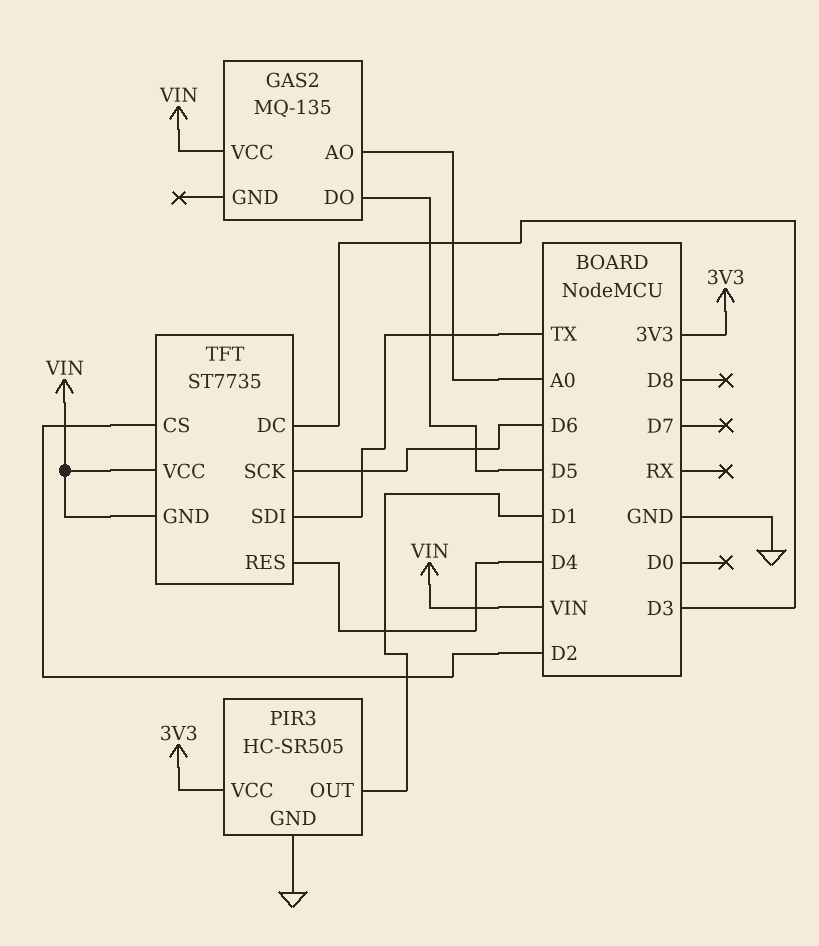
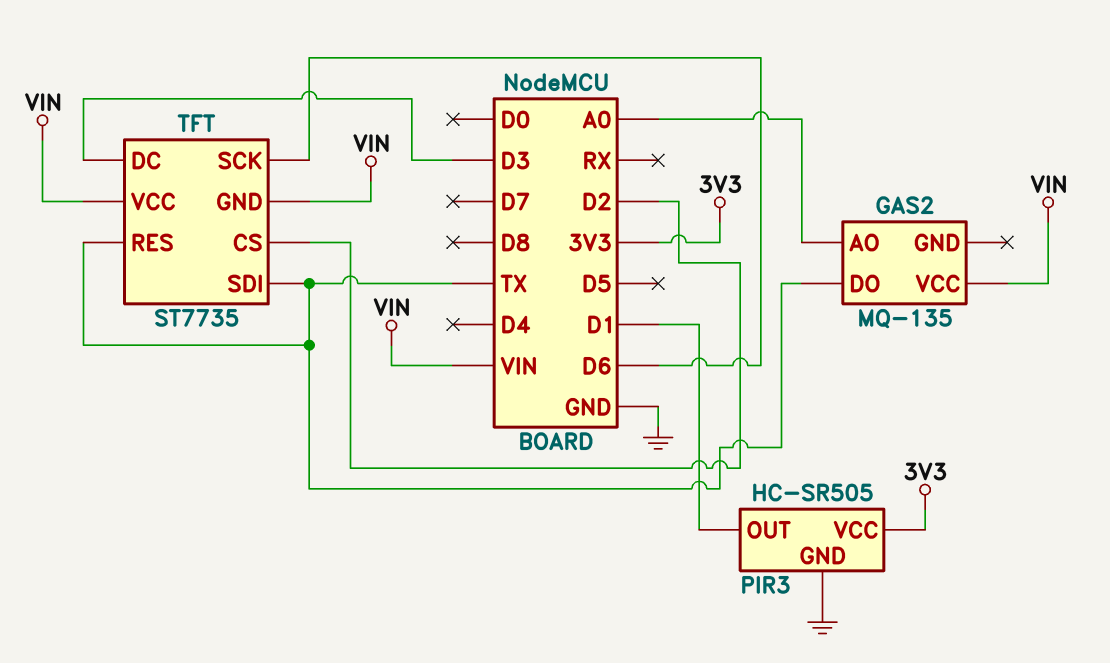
GAS2 pin DO: D5 -> TX
TFT pin RES: D4 -> TX

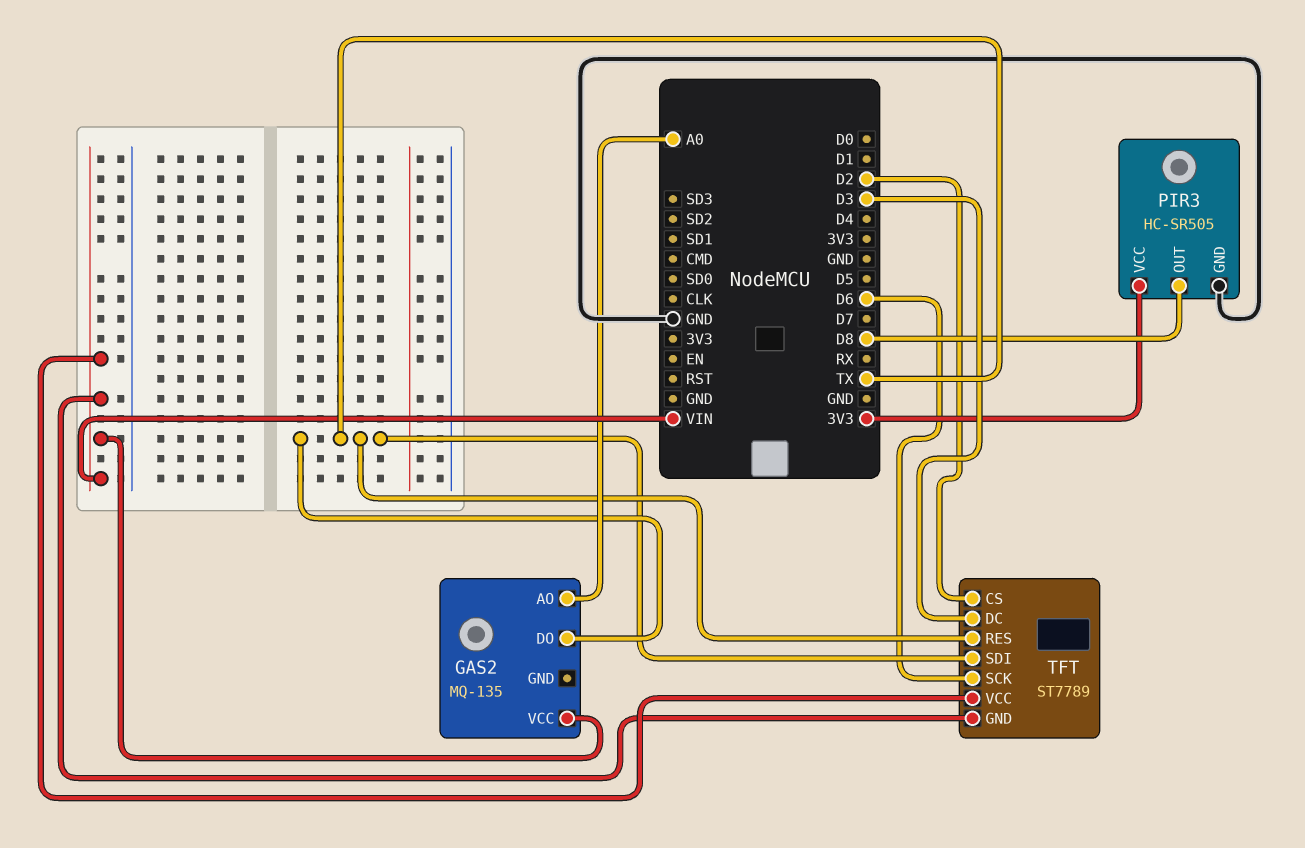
PIR3 pin OUT: D1 -> D8
TFT: ST7735 -> ST7789

